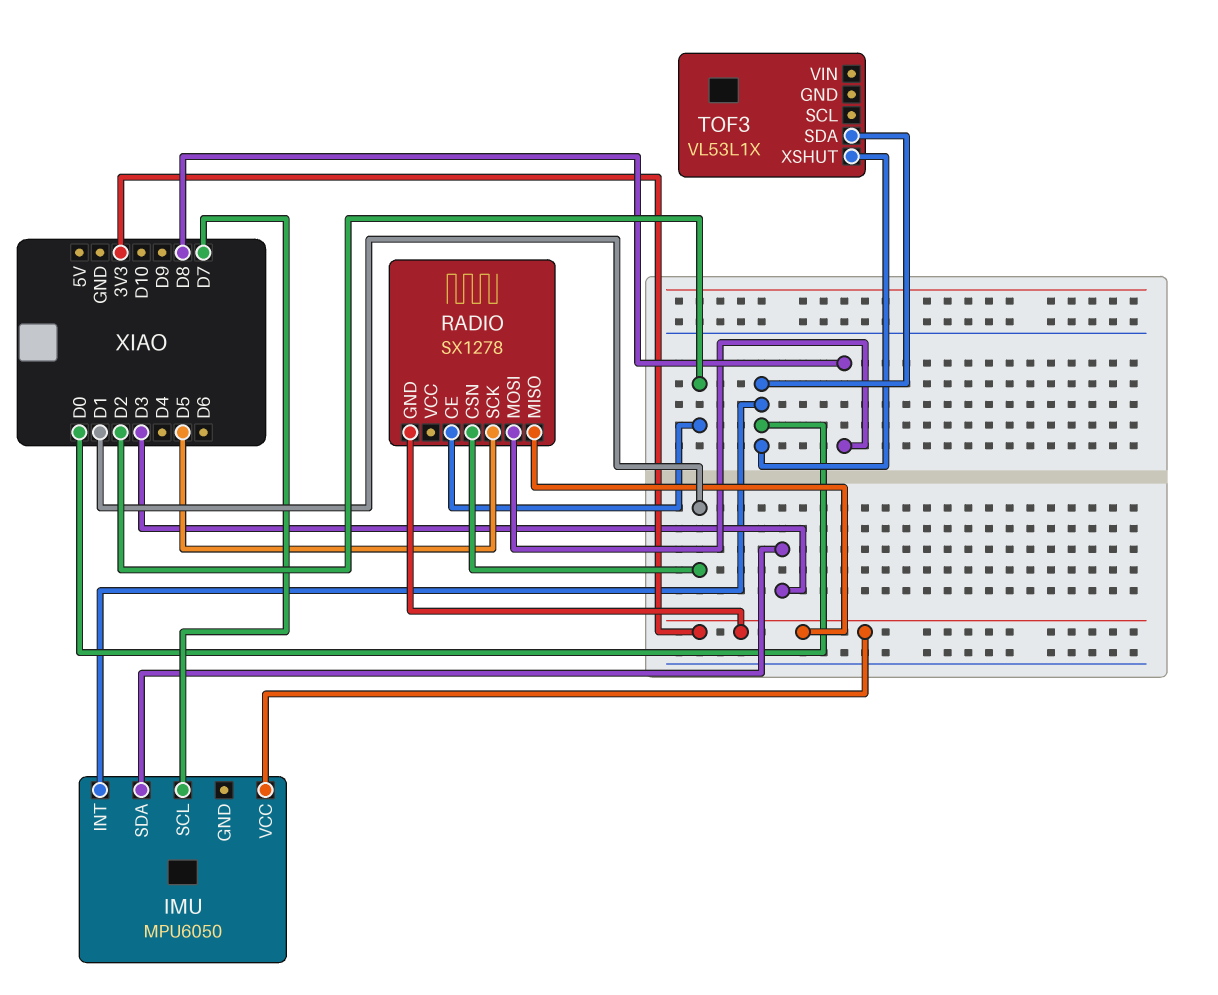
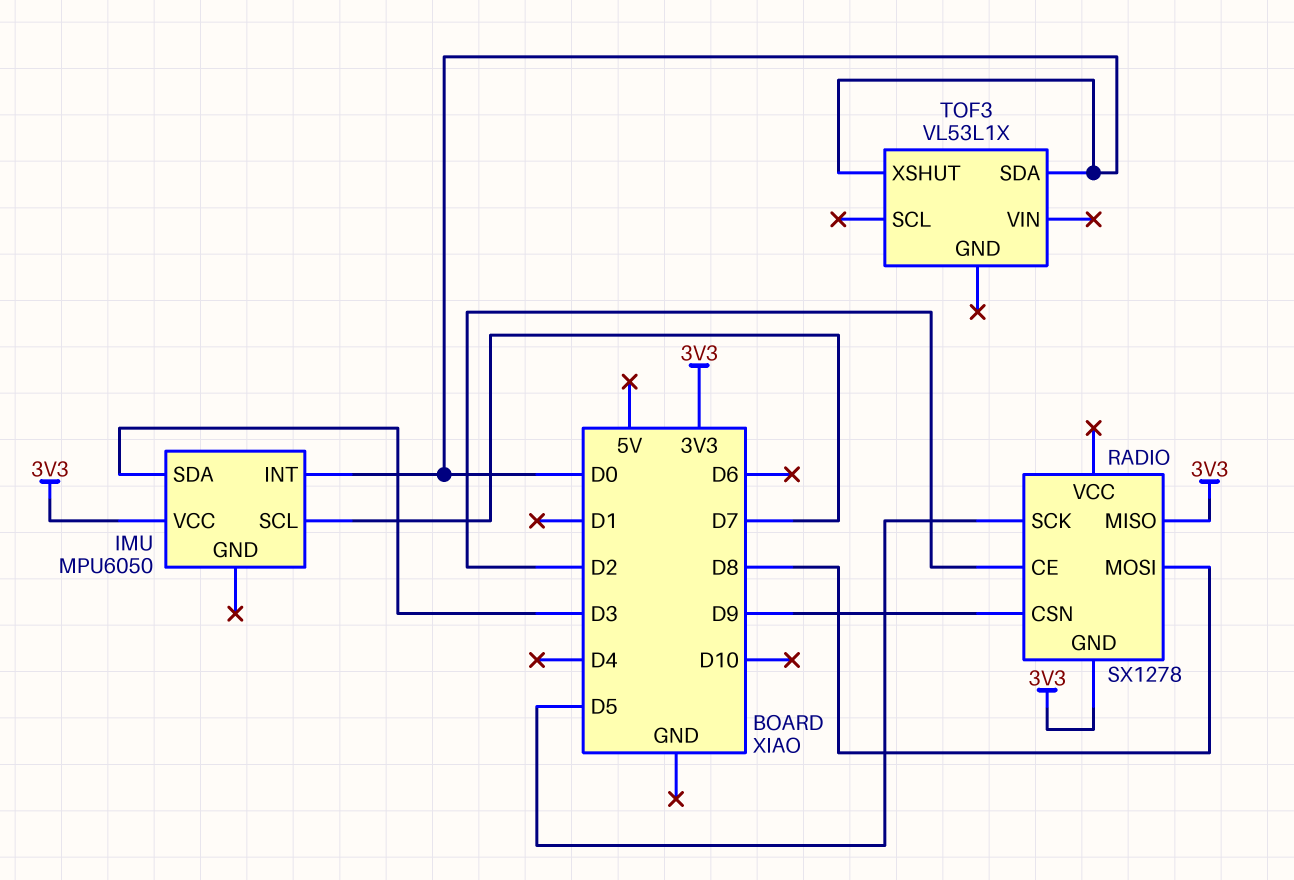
RADIO pin CSN: D1 -> D9

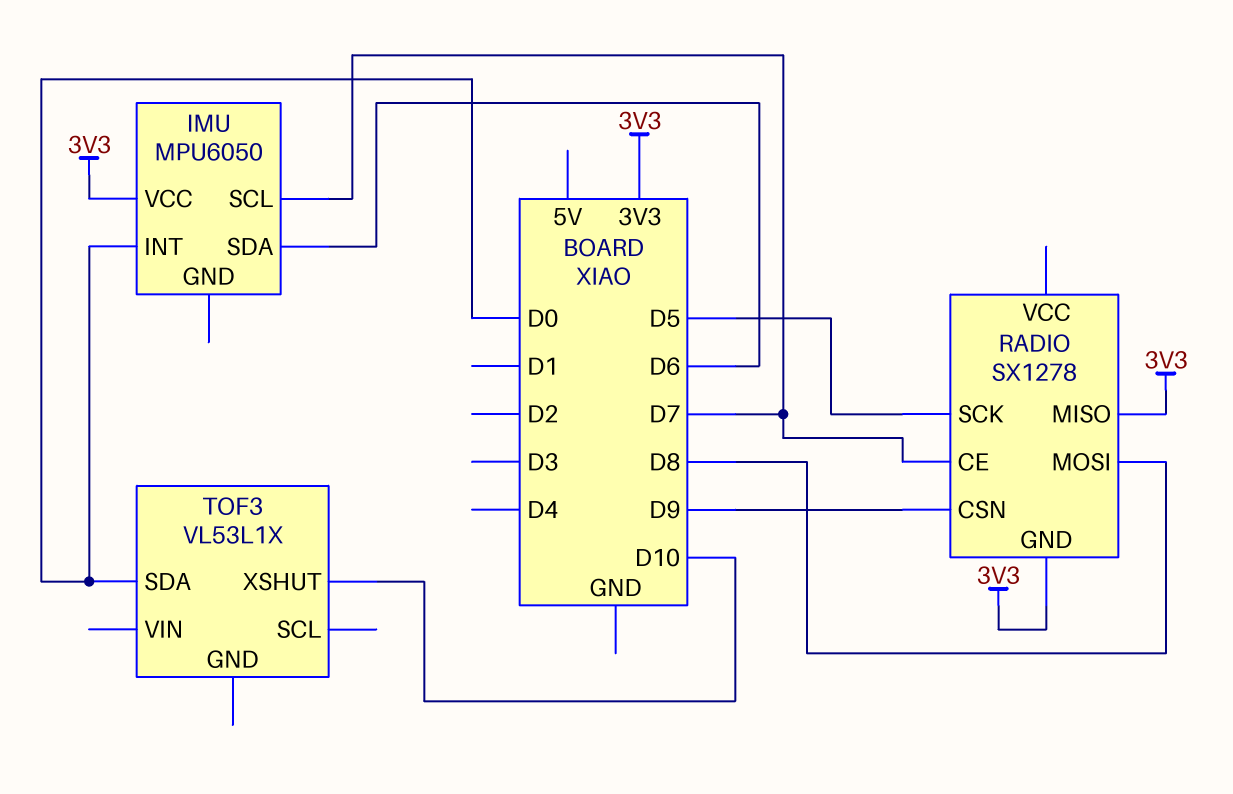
IMU pin SDA: D3 -> D6
RADIO pin CE: D2 -> D7
TOF3 pin XSHUT: D0 -> D10

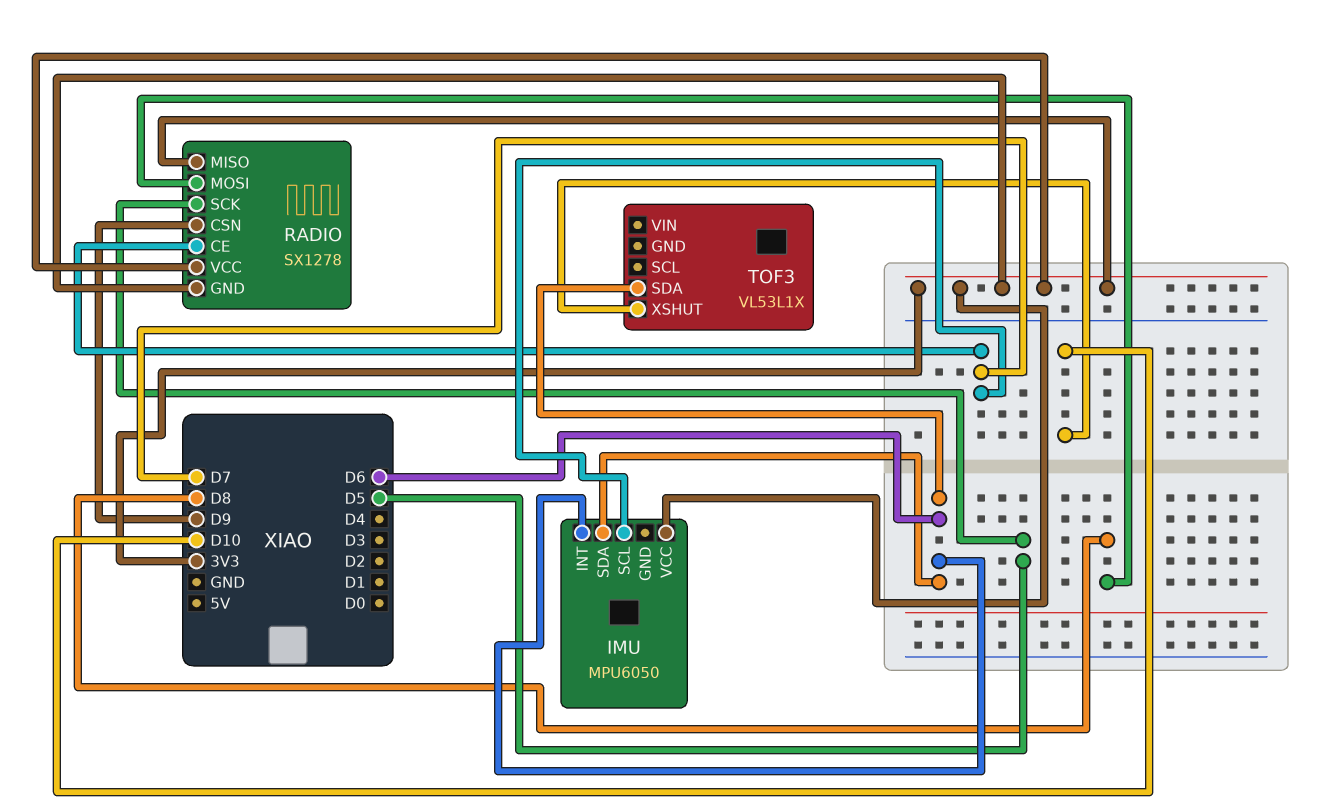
IMU pin INT: D0 -> D6
RADIO pin VCC: none -> 3V3
TOF3 pin SDA: D0 -> D6

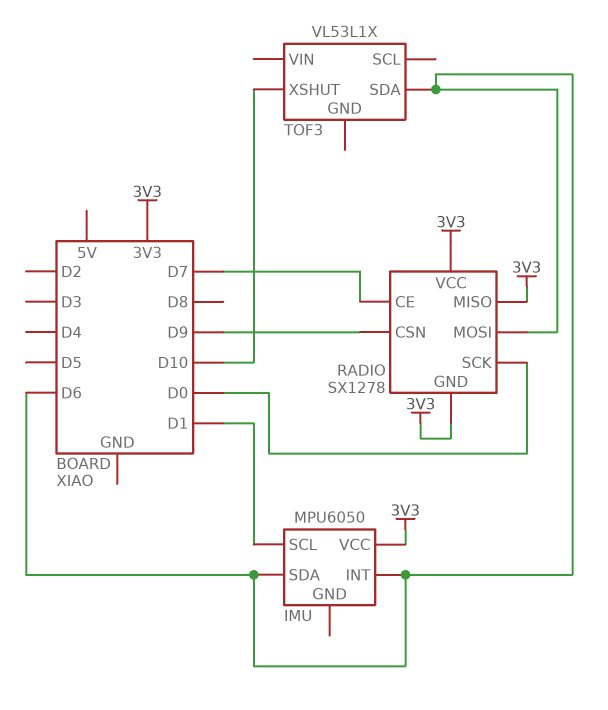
IMU pin SCL: D7 -> D1
RADIO pin MOSI: D8 -> D6
RADIO pin SCK: D5 -> D0

